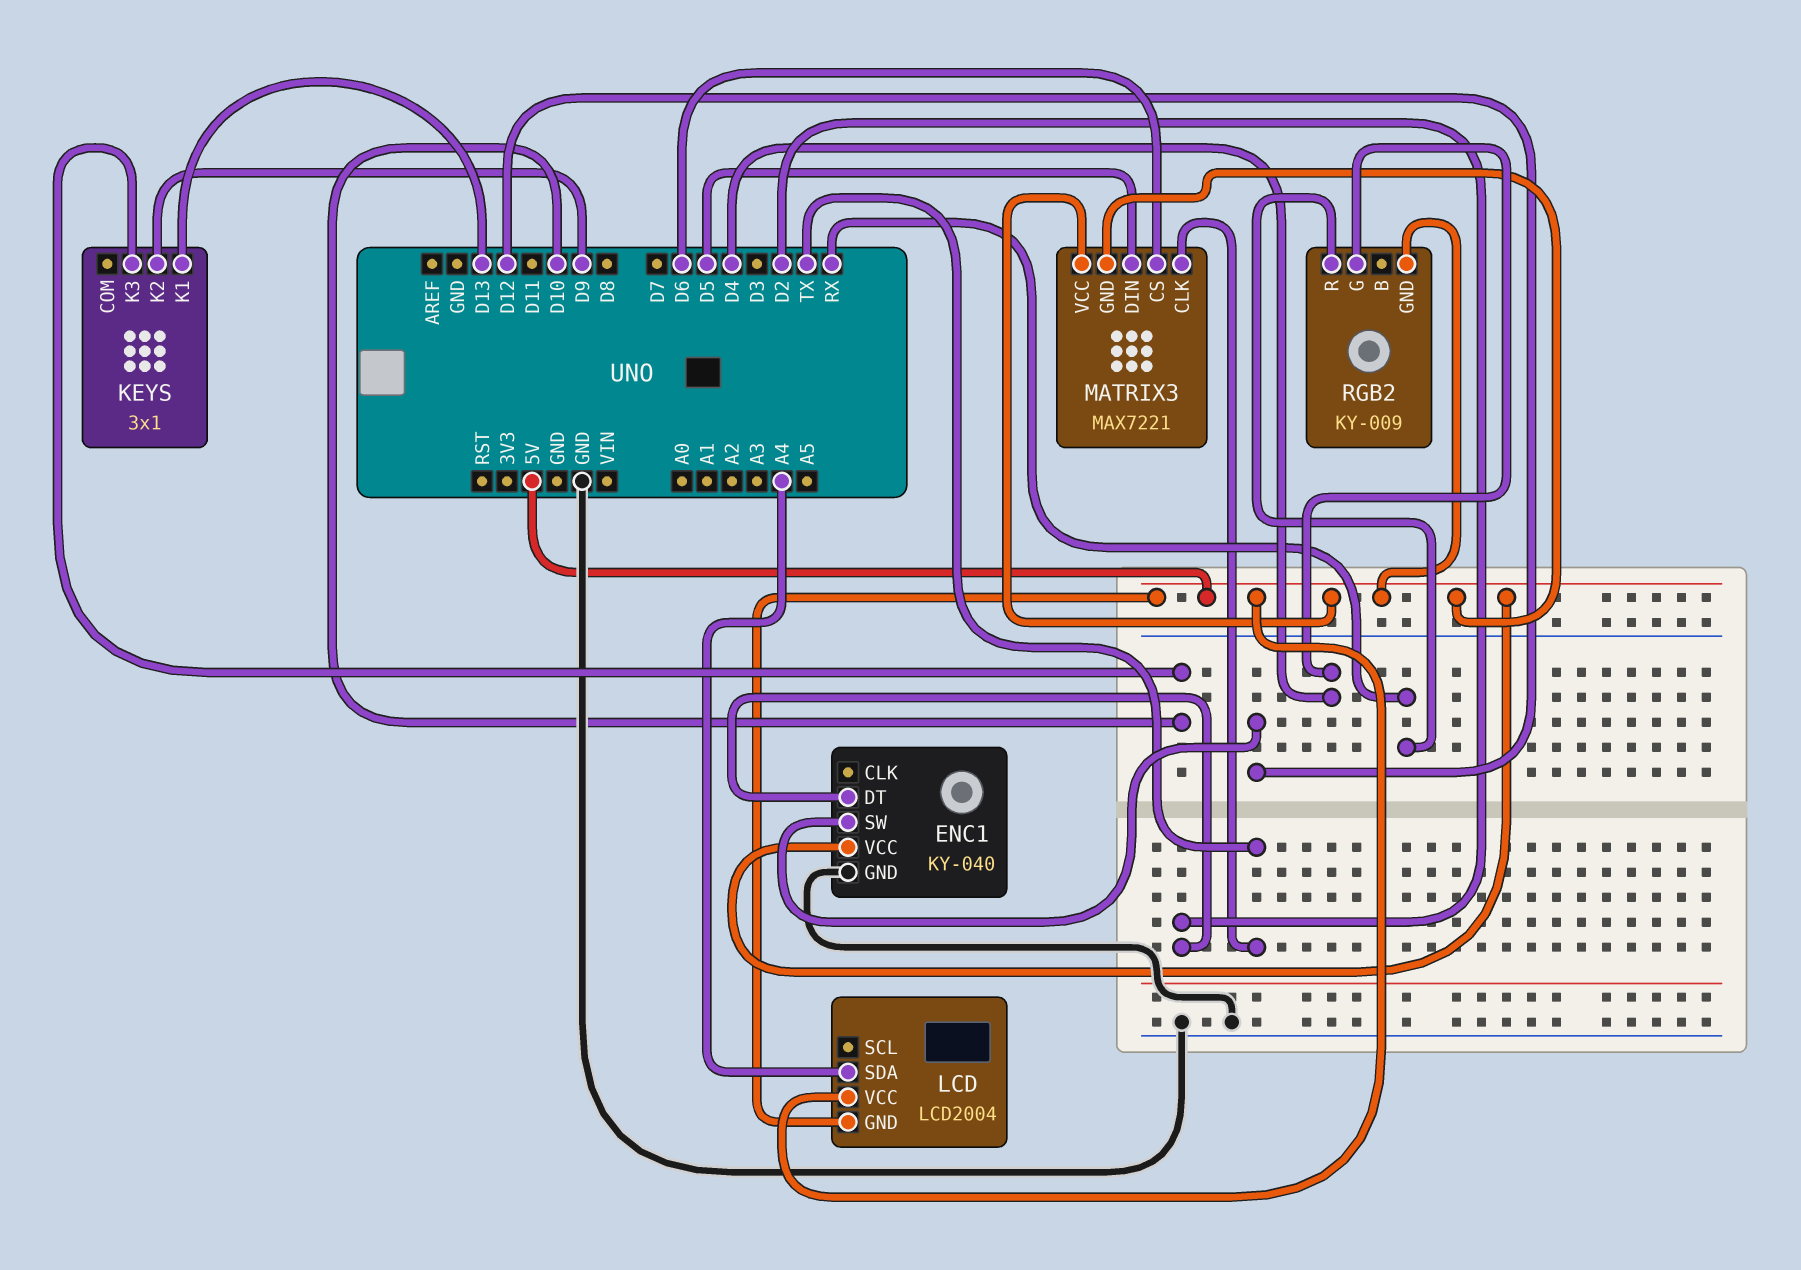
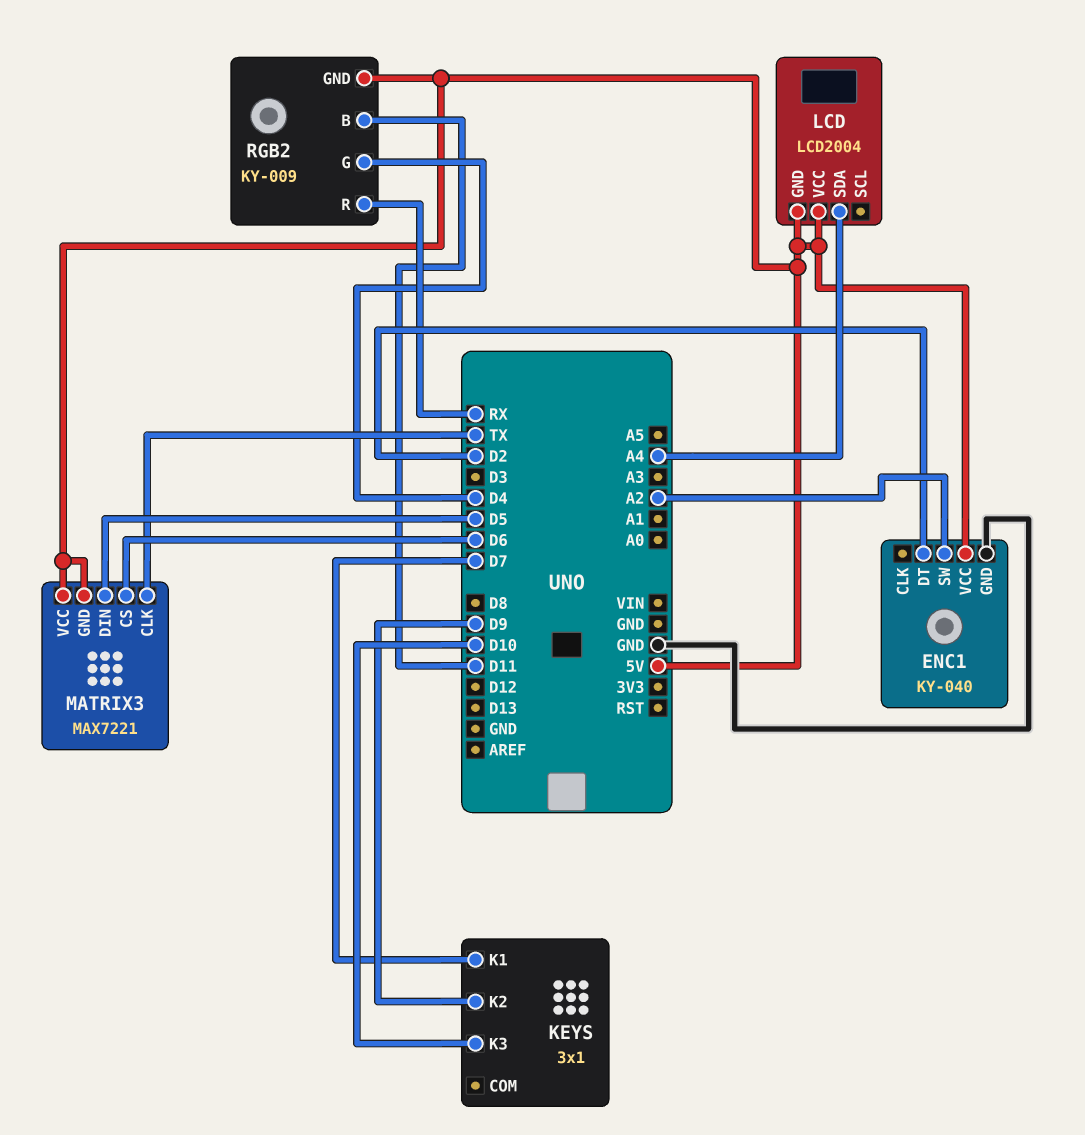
ENC1 pin SW: D12 -> A2
KEYS pin K1: D13 -> D7
RGB2 pin B: none -> D11

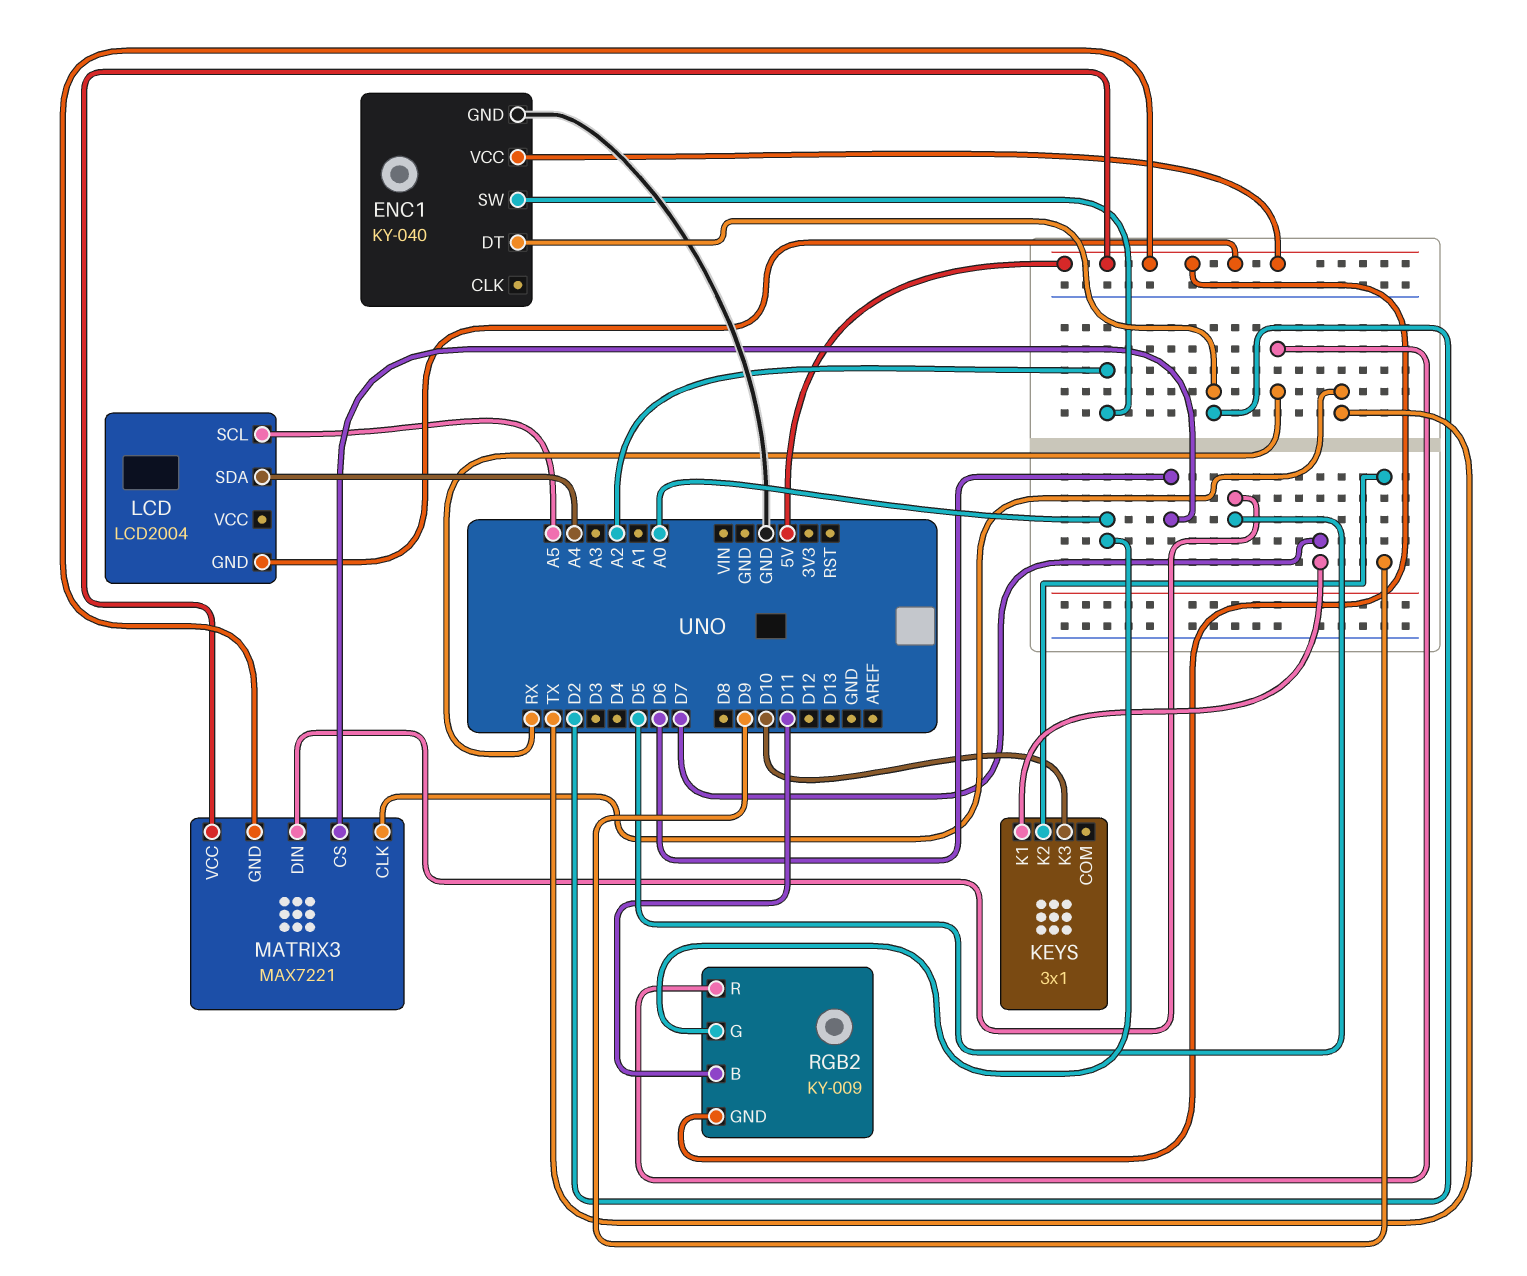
LCD pin SCL: none -> A5
LCD pin VCC: 5V -> none
RGB2 pin G: D4 -> A0

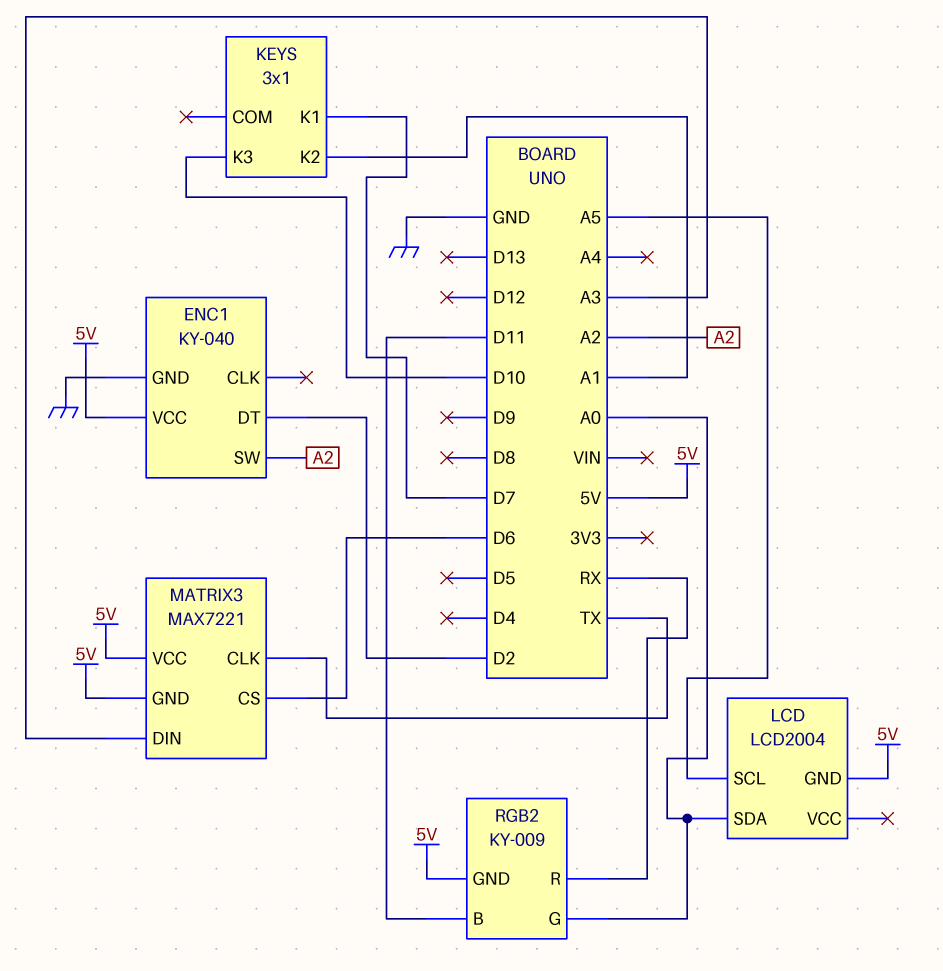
KEYS pin K2: D9 -> A1
LCD pin SDA: A4 -> A0
MATRIX3 pin DIN: D5 -> A3

